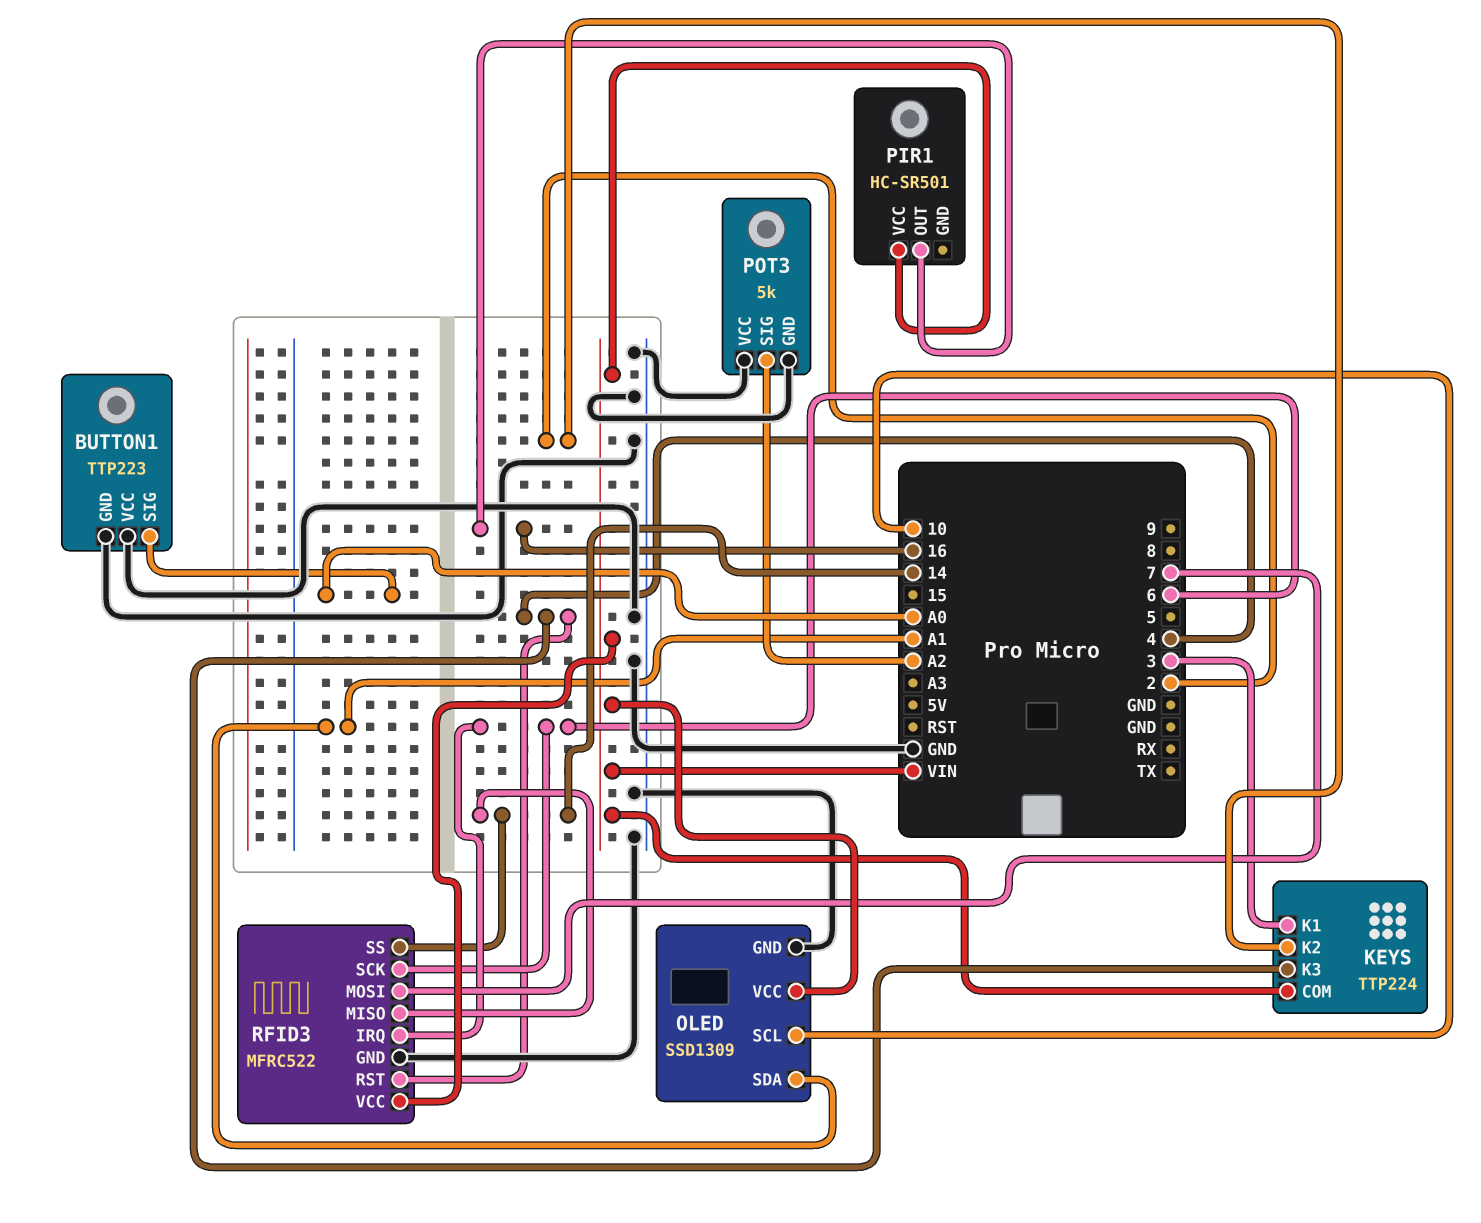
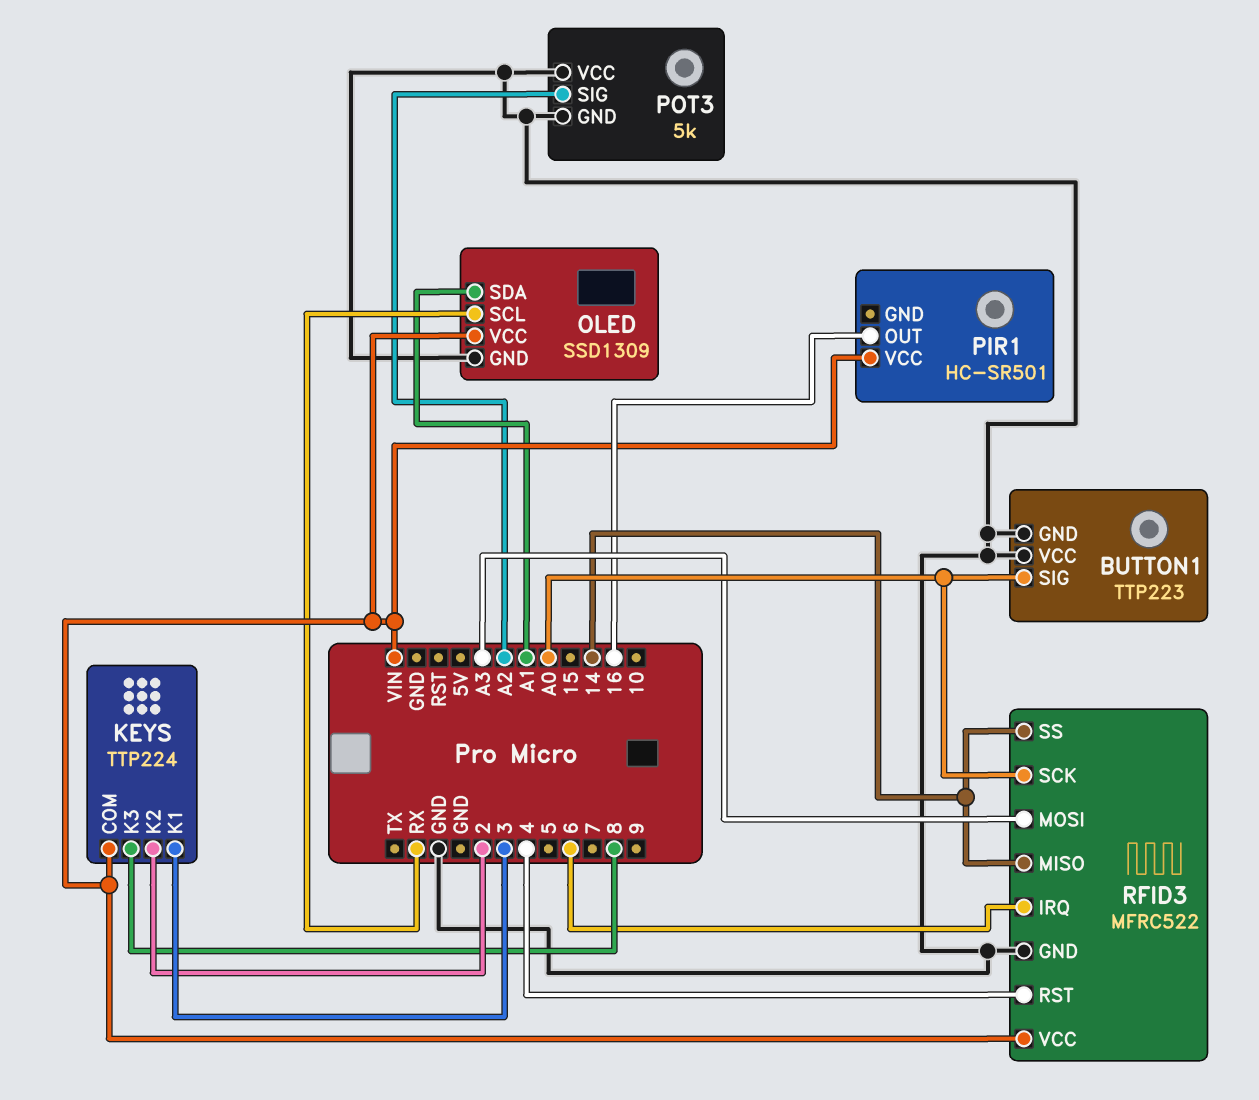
KEYS pin K3: 4 -> 8
OLED pin SCL: 10 -> RX
RFID3 pin MOSI: 7 -> A3
RFID3 pin SCK: 6 -> A0

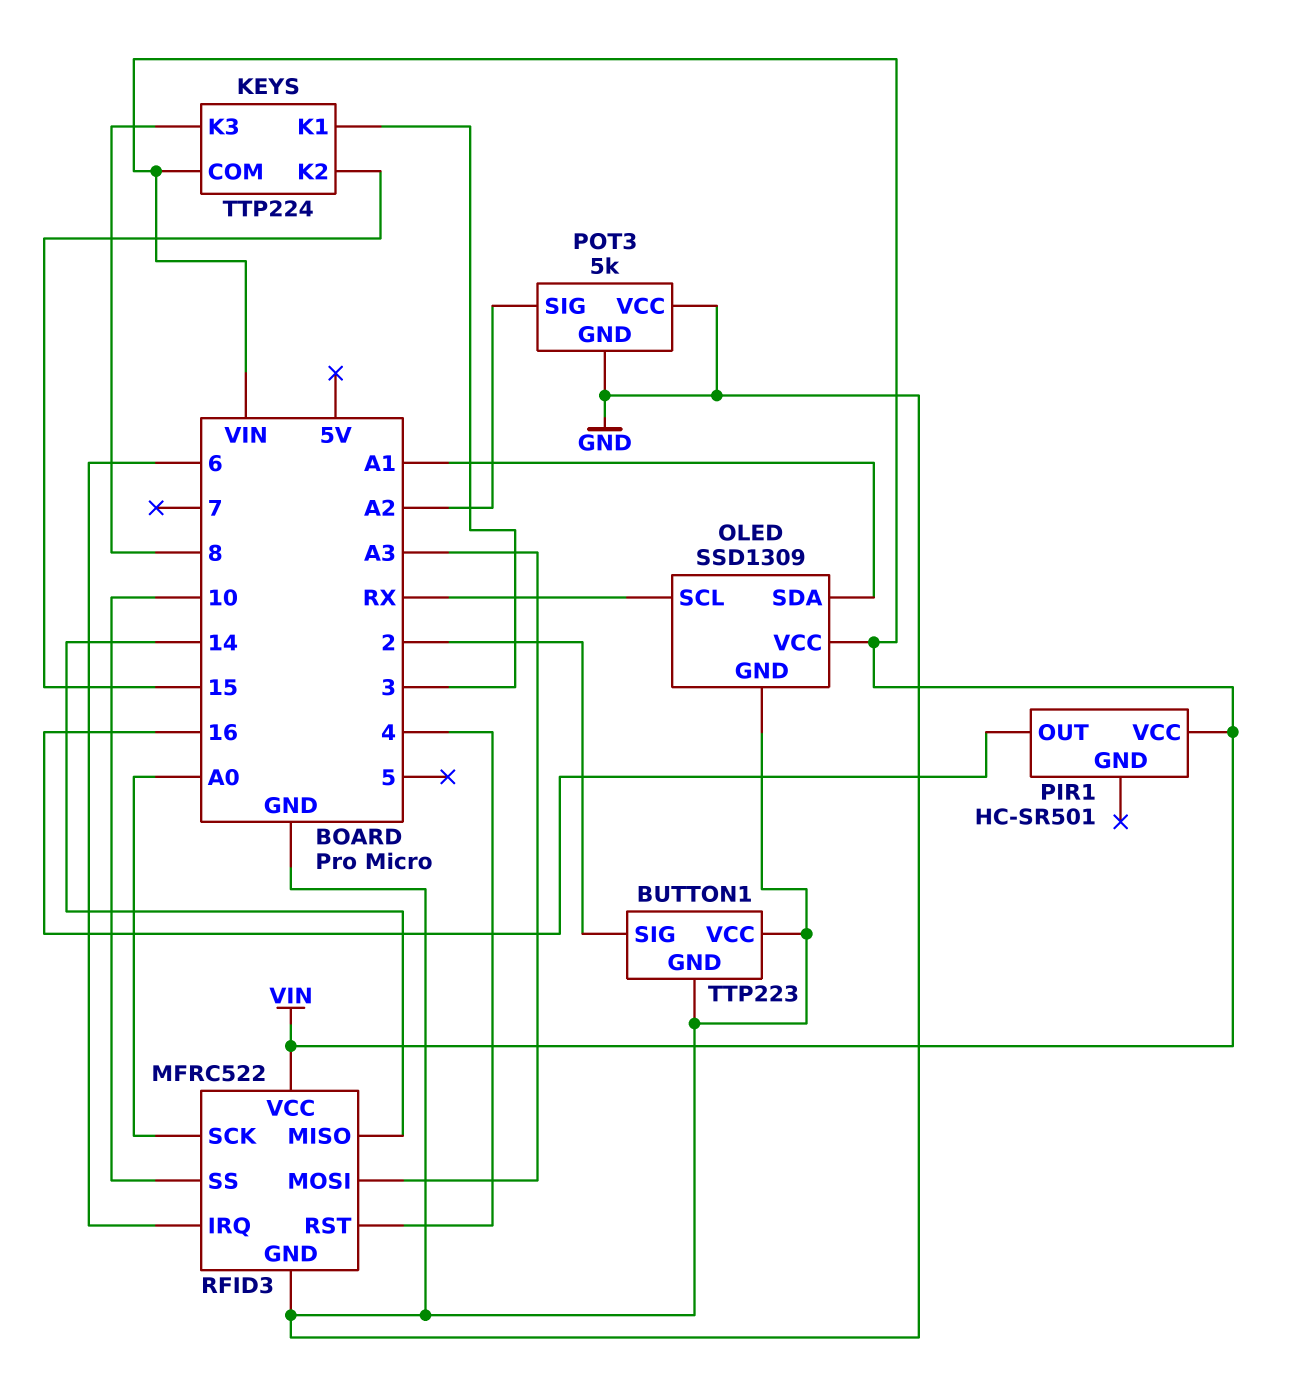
BUTTON1 pin SIG: A0 -> 2
KEYS pin K2: 2 -> 15
RFID3 pin SS: 14 -> 10

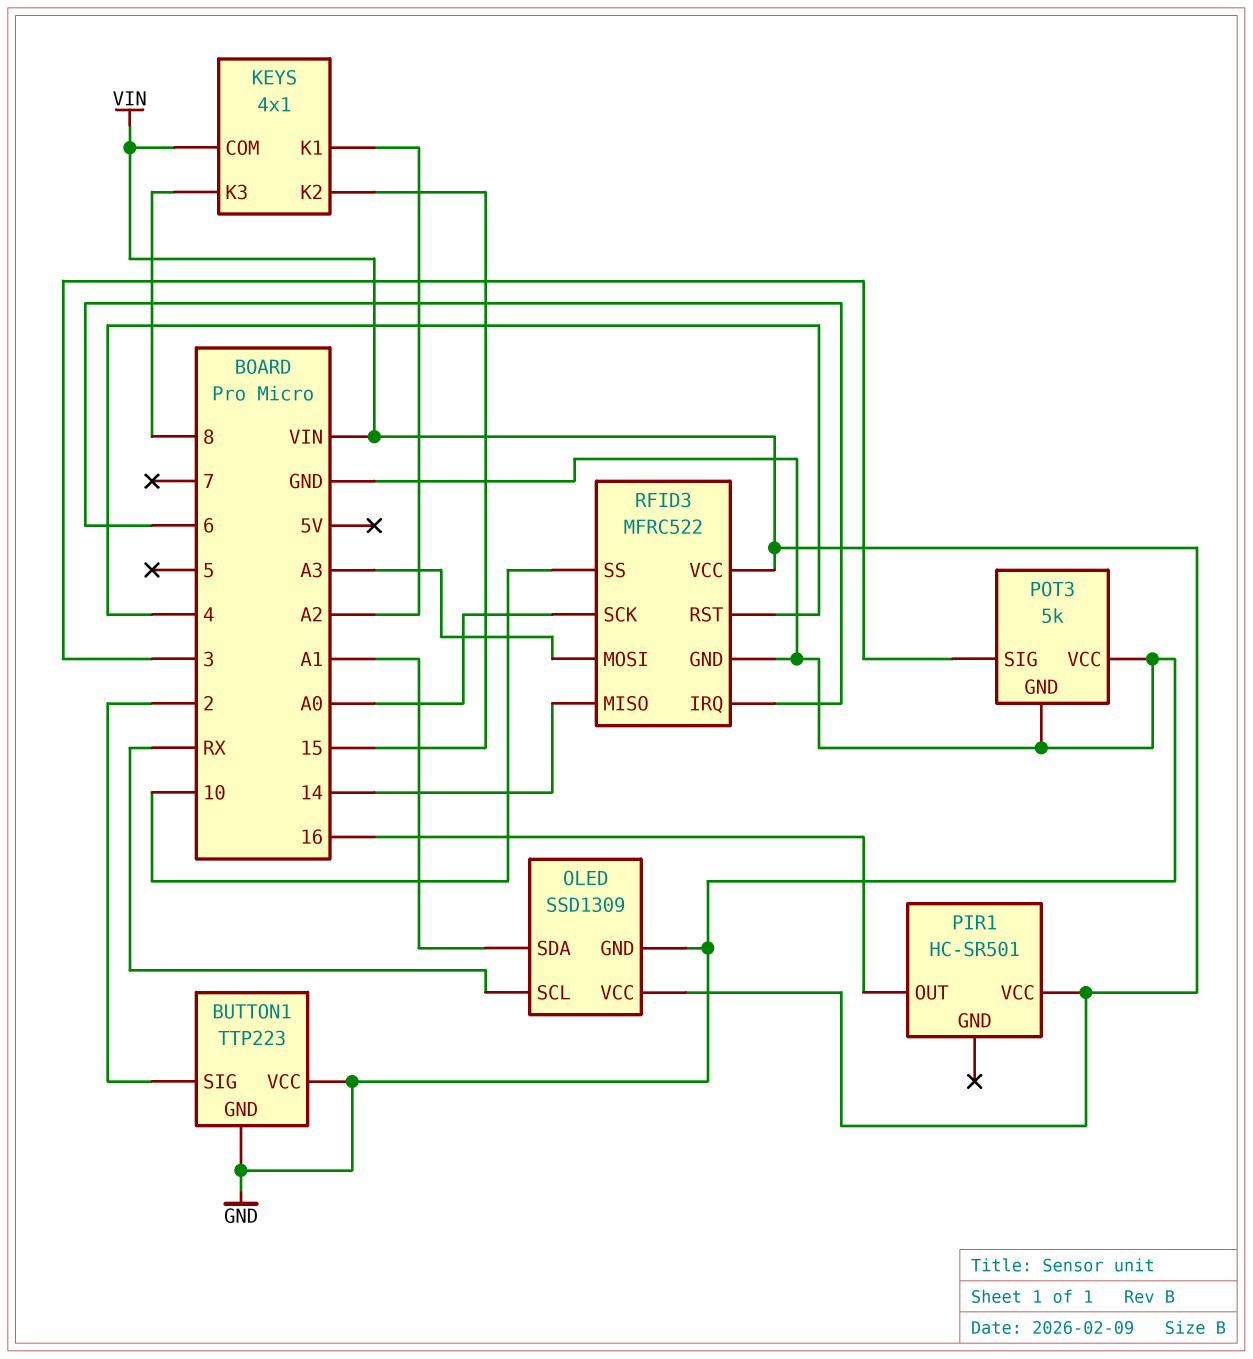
KEYS: TTP224 -> 4x1
KEYS pin K1: 3 -> A2
POT3 pin SIG: A2 -> 3

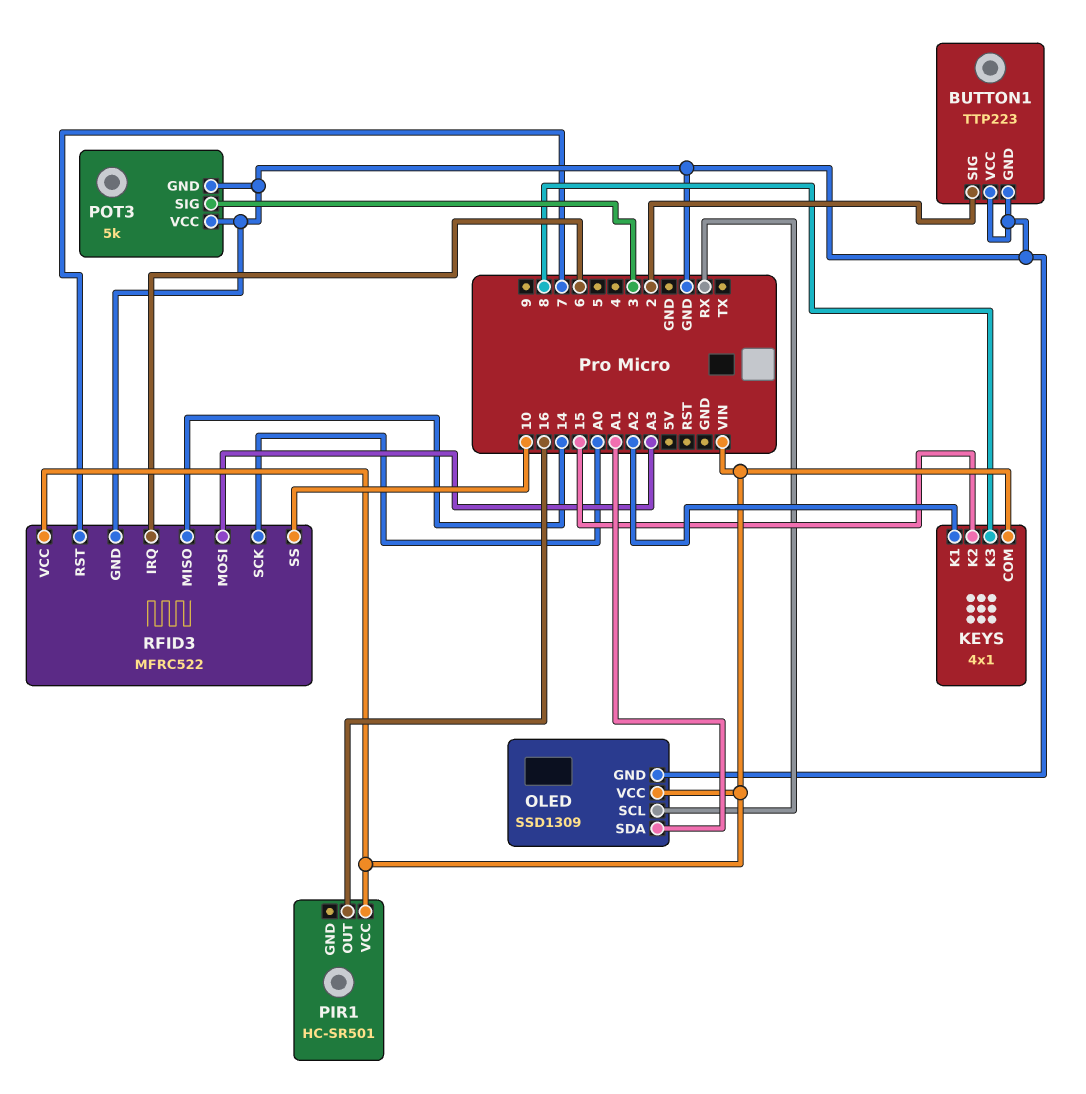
RFID3 pin RST: 4 -> 7

